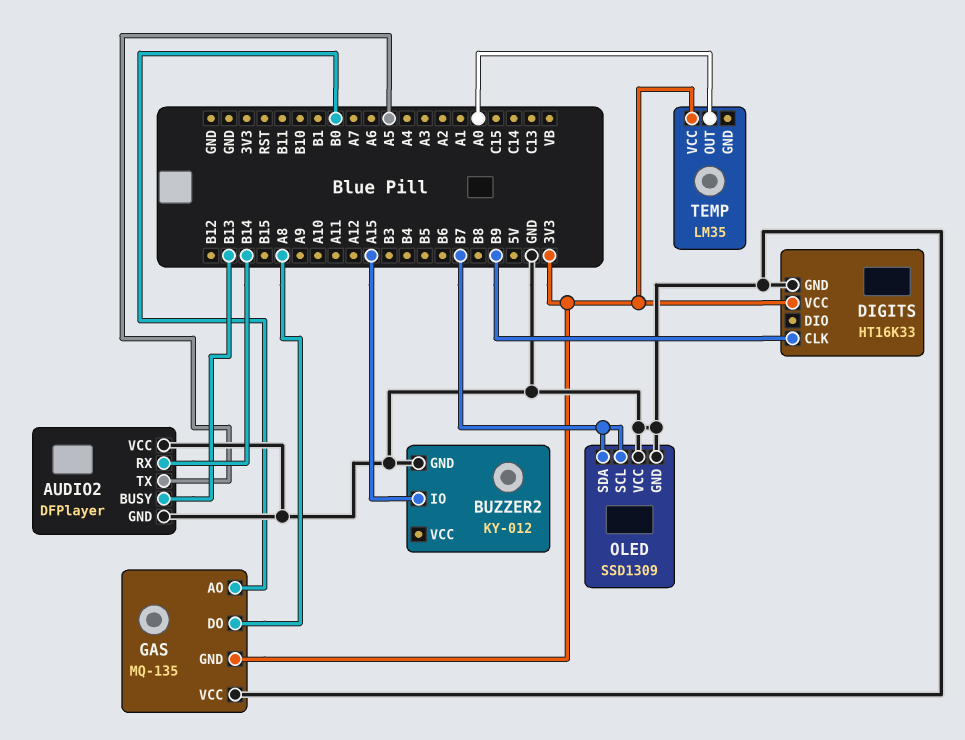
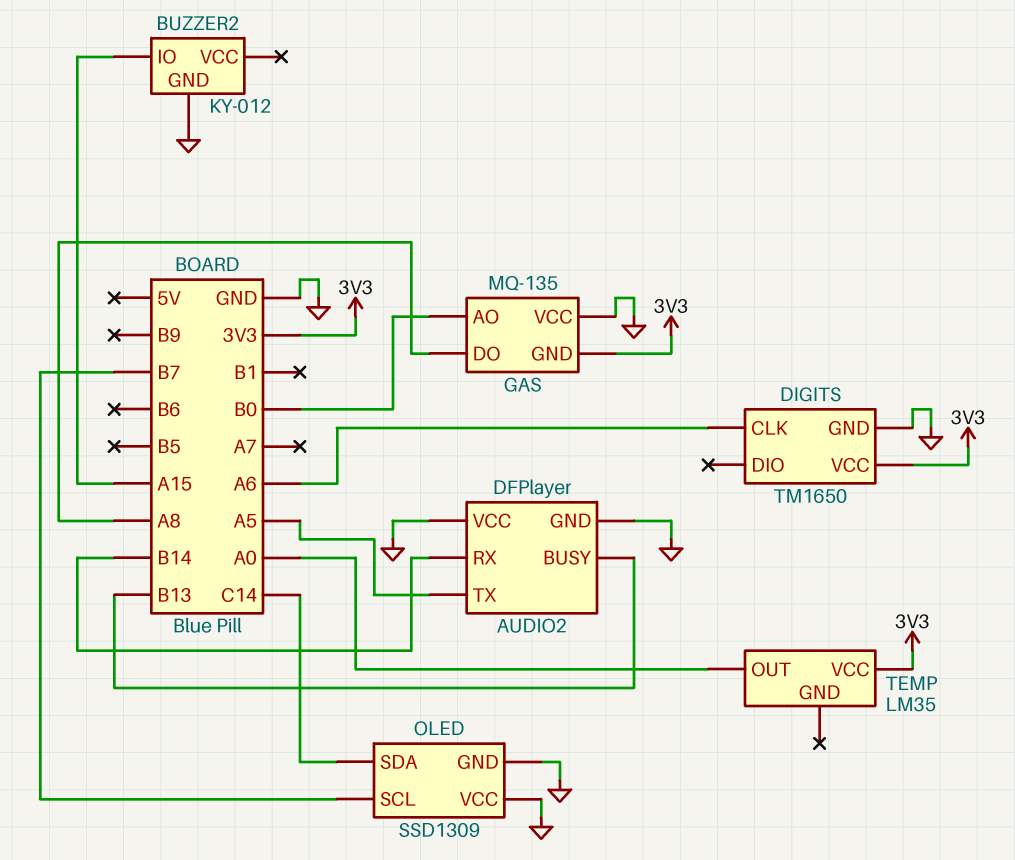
DIGITS: HT16K33 -> TM1650
DIGITS pin CLK: B9 -> A6
OLED pin SDA: B7 -> C14

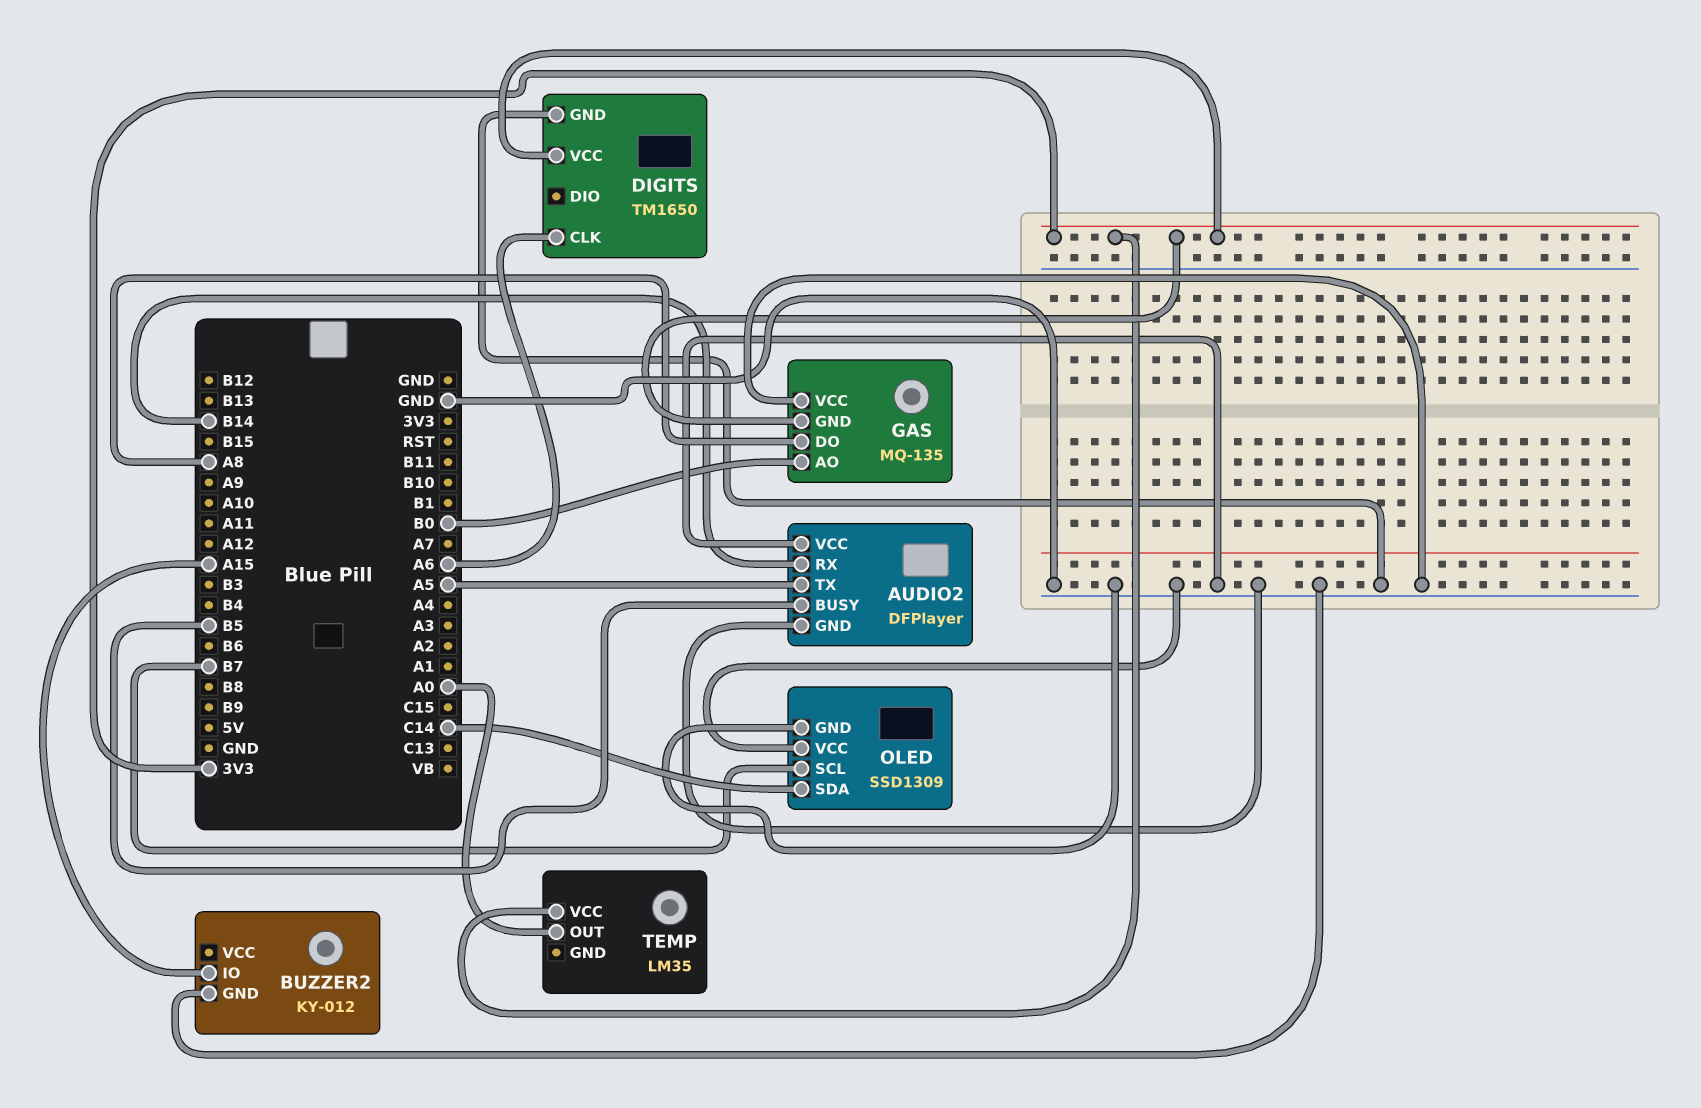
AUDIO2 pin BUSY: B13 -> B5

